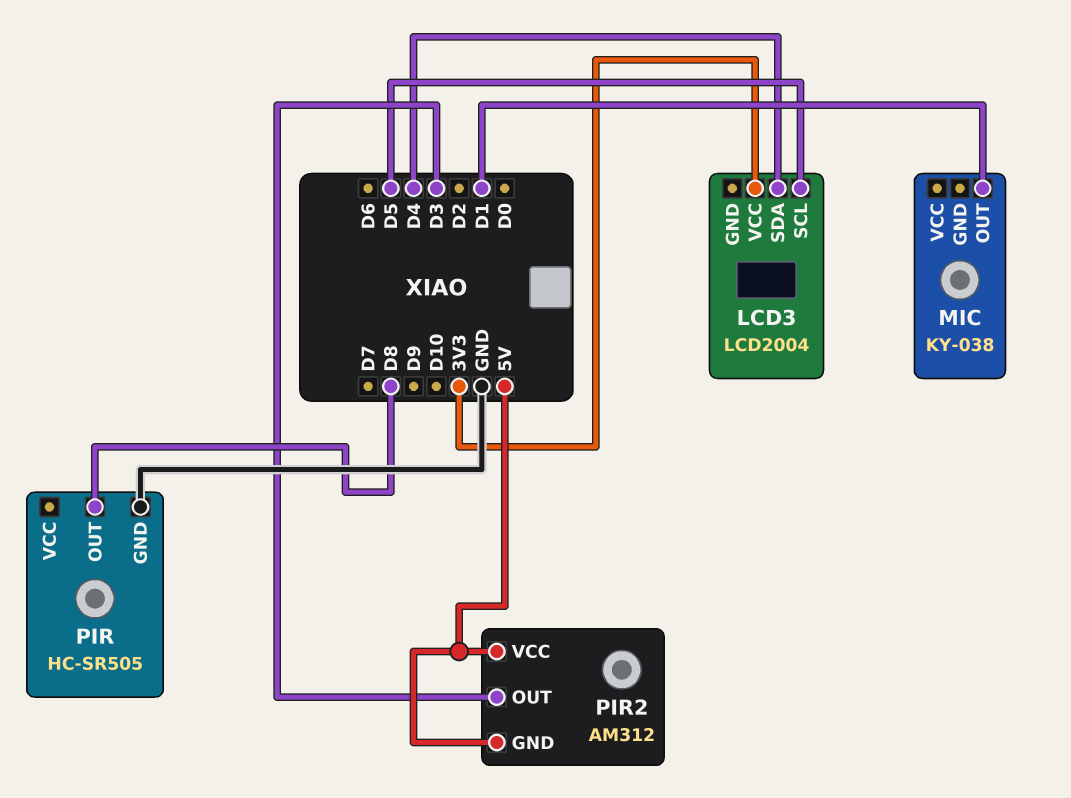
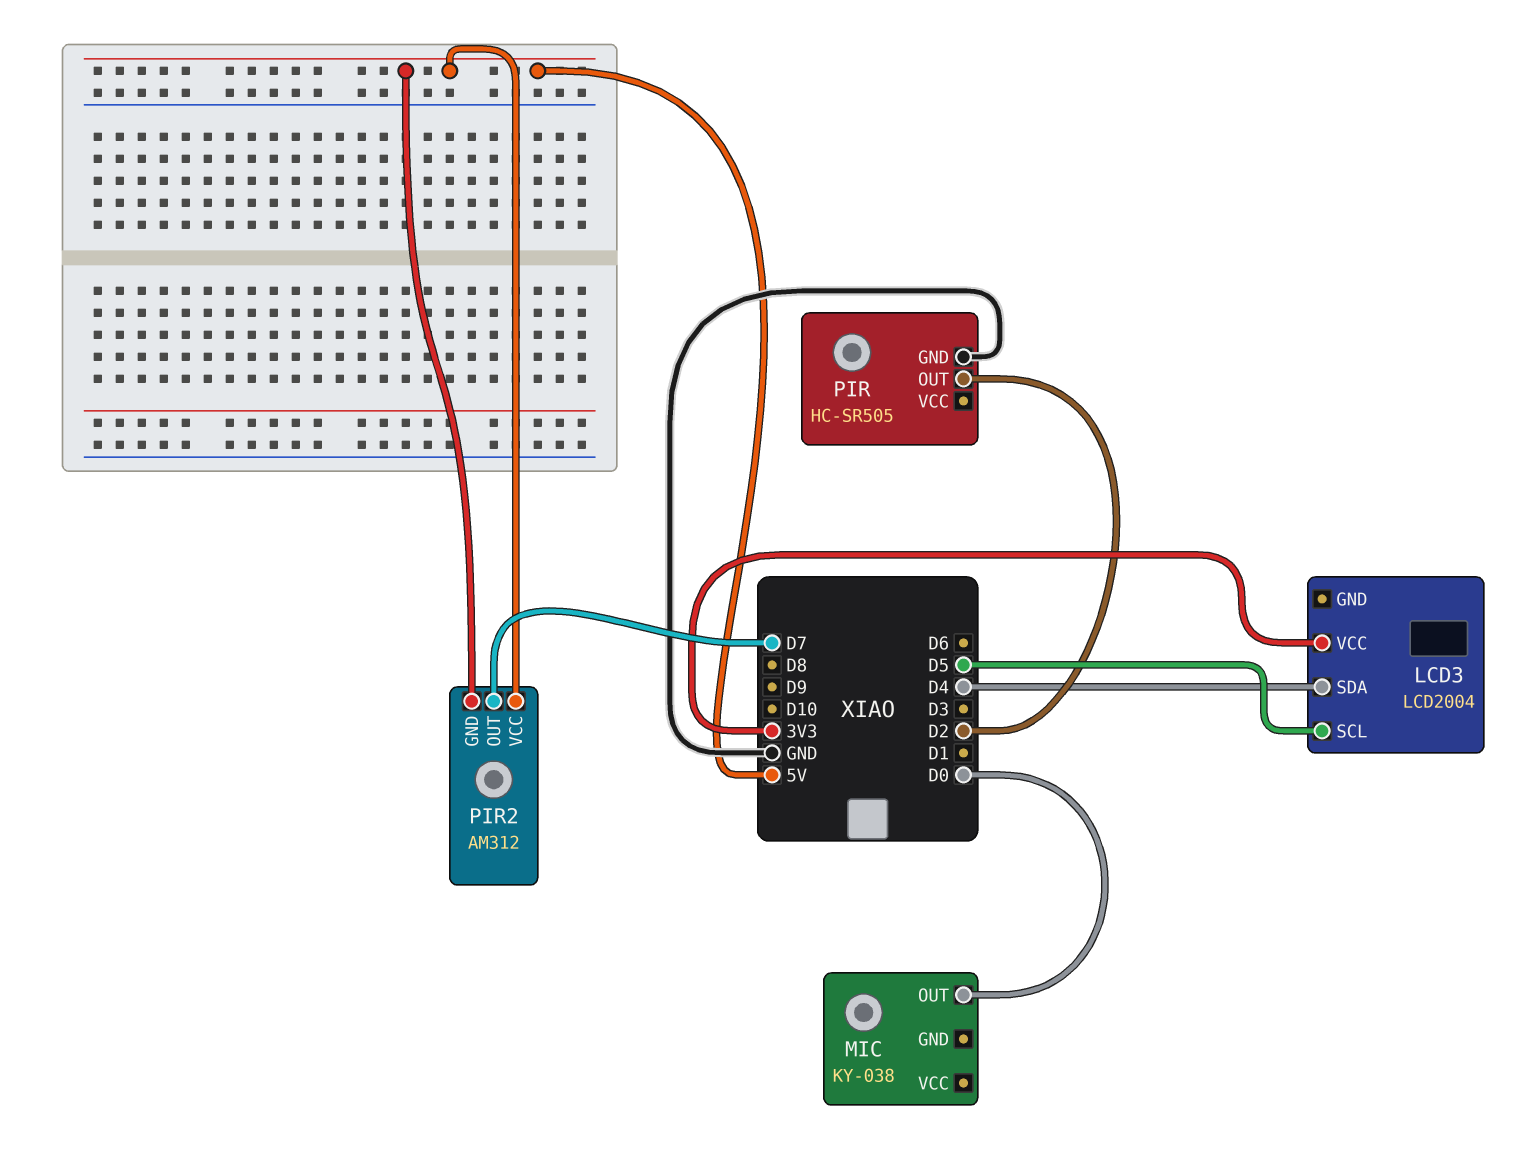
MIC pin OUT: D1 -> D0
PIR pin OUT: D8 -> D2
PIR2 pin OUT: D3 -> D7

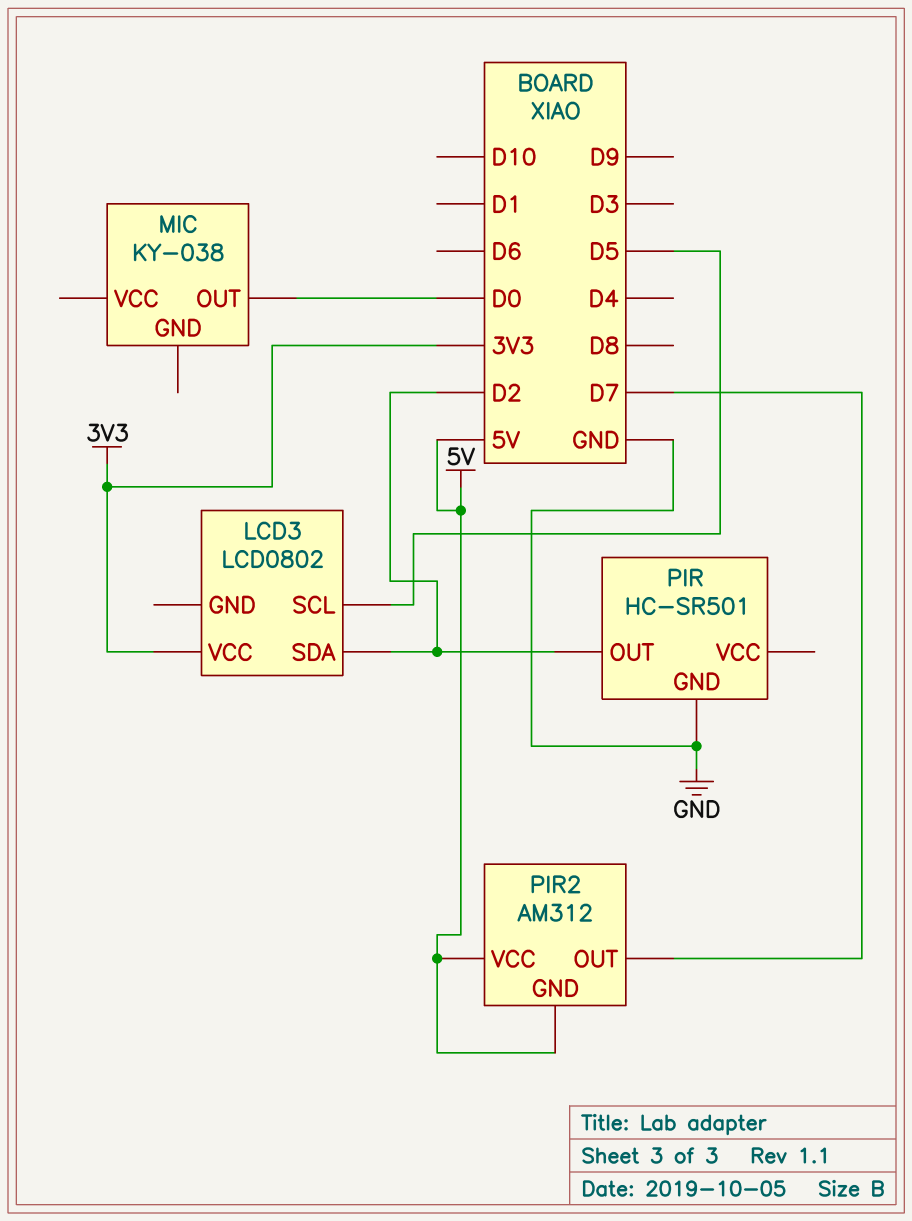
LCD3: LCD2004 -> LCD0802
LCD3 pin SDA: D4 -> D2
PIR: HC-SR505 -> HC-SR501

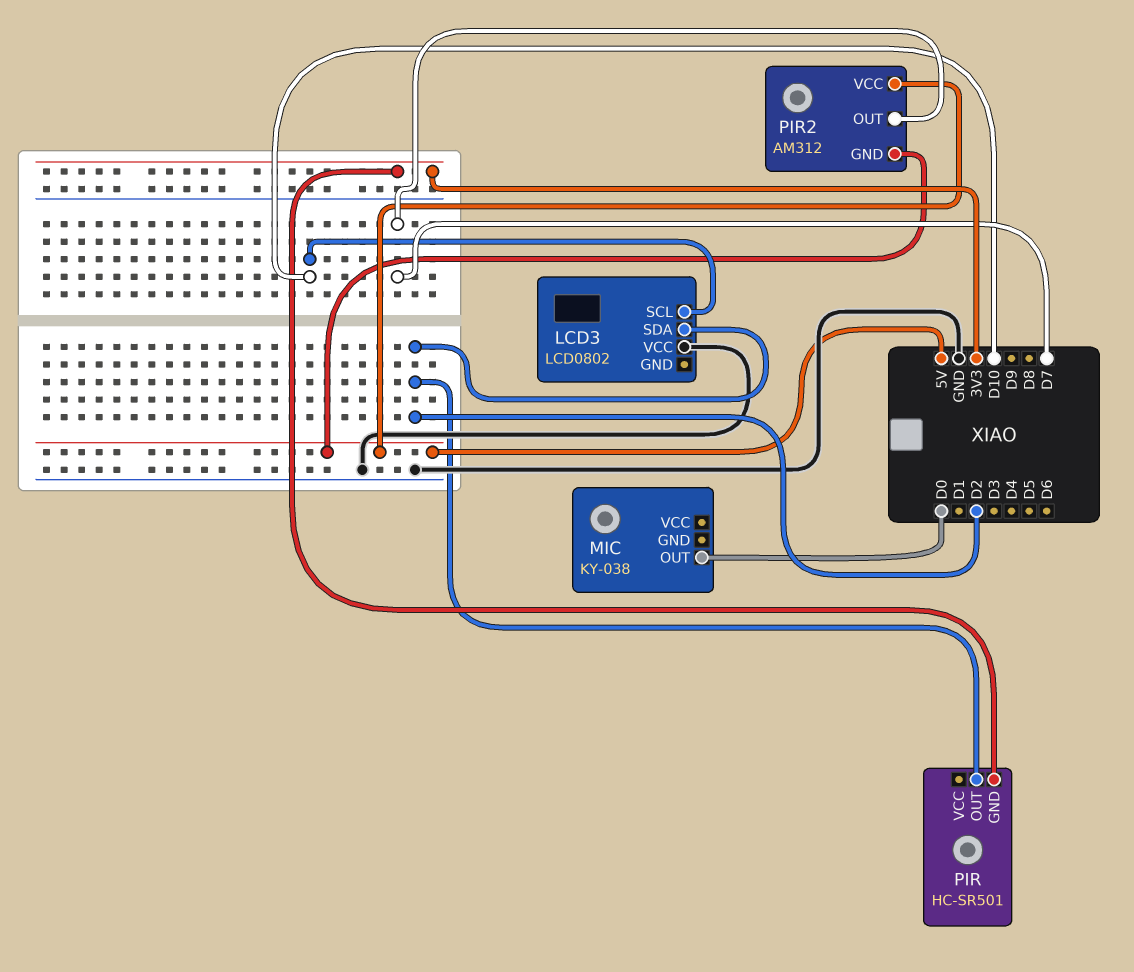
LCD3 pin SCL: D5 -> D10
LCD3 pin VCC: 3V3 -> GND
PIR pin GND: GND -> 3V3

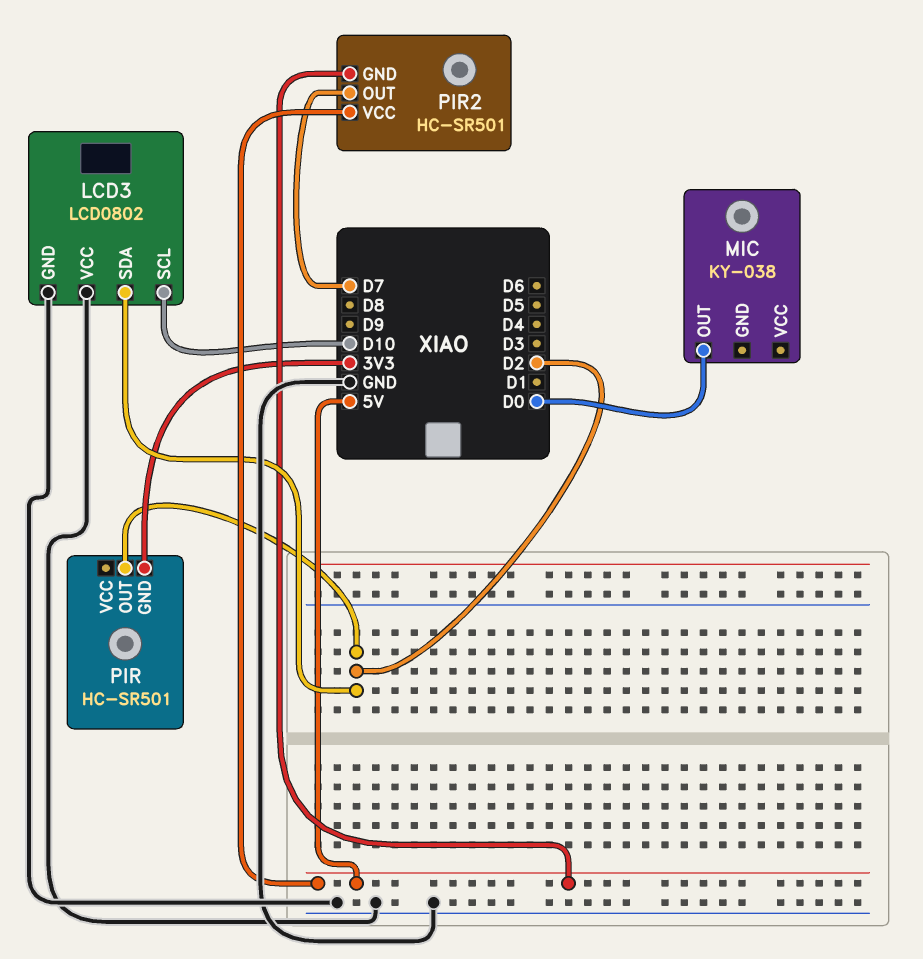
LCD3 pin GND: none -> GND
PIR2: AM312 -> HC-SR501

